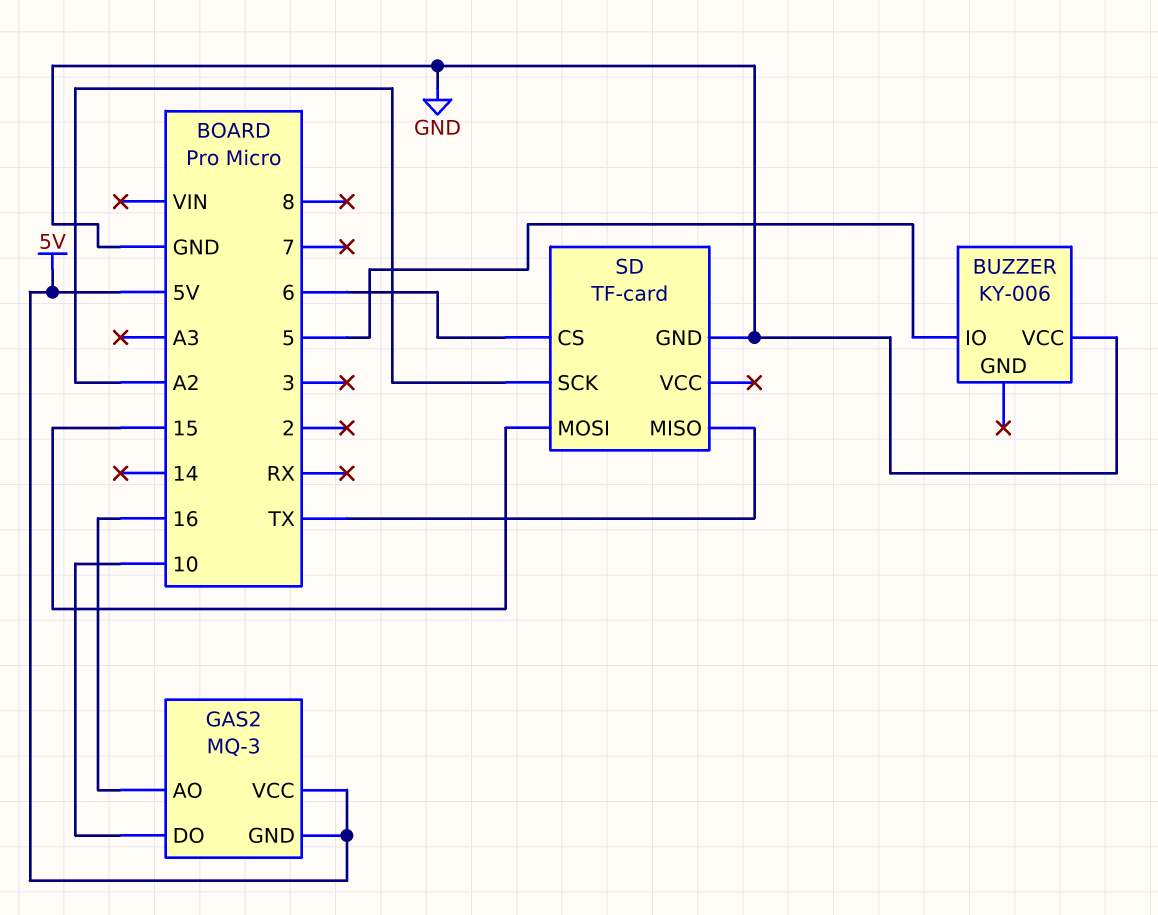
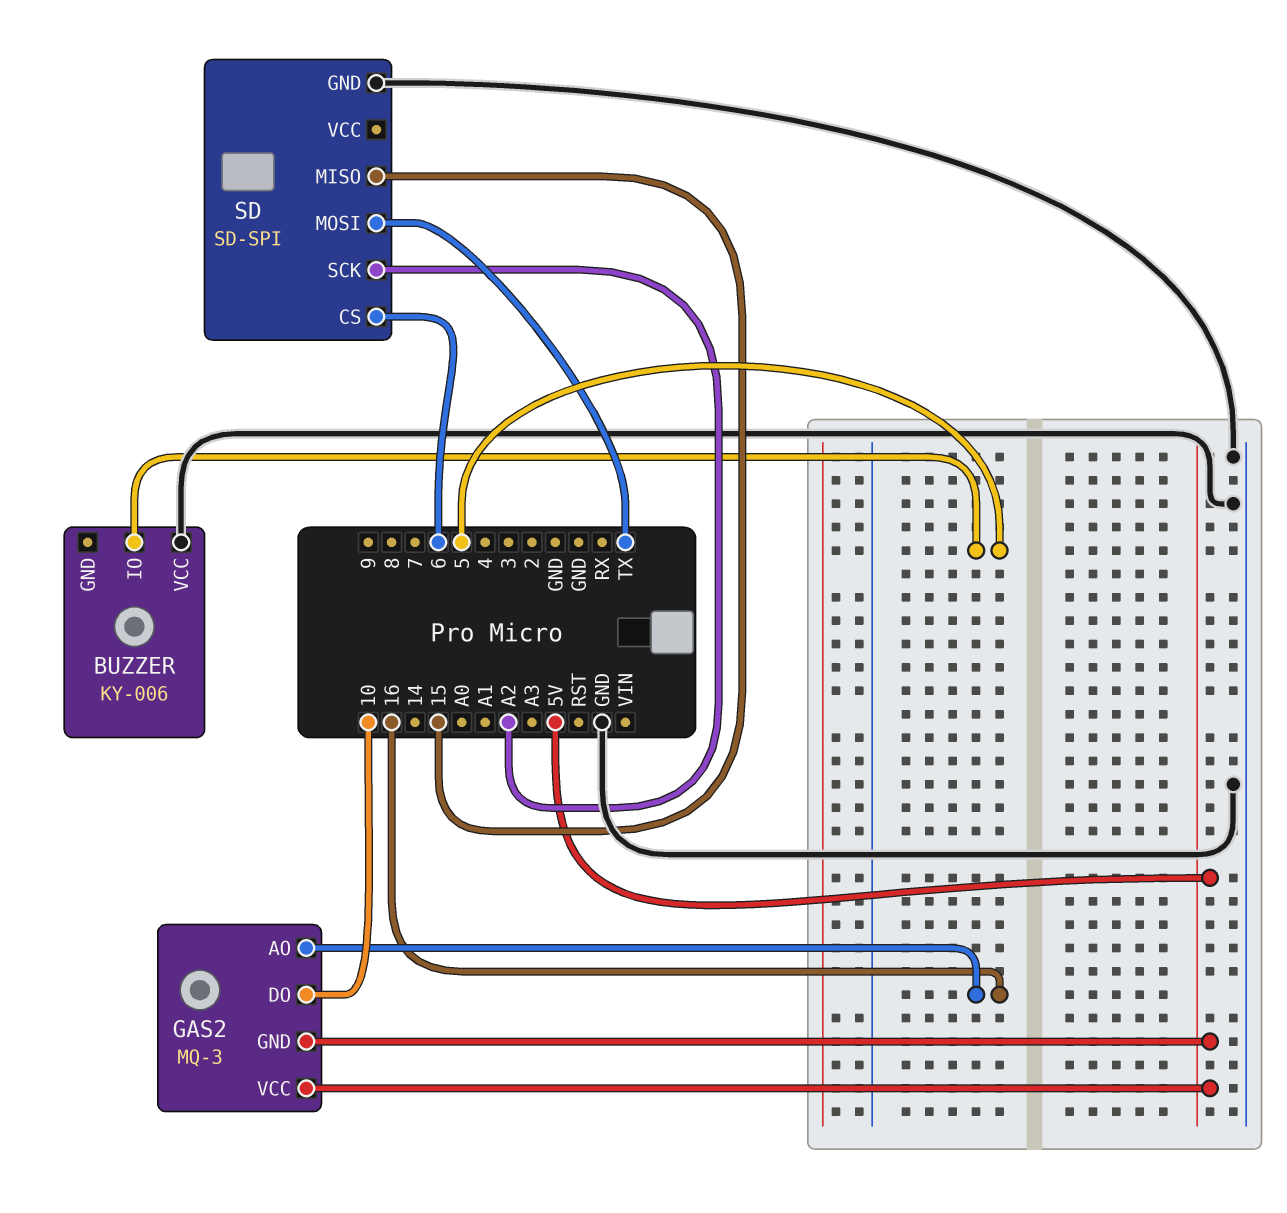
SD: TF-card -> SD-SPI
SD pin MISO: TX -> 15
SD pin MOSI: 15 -> TX

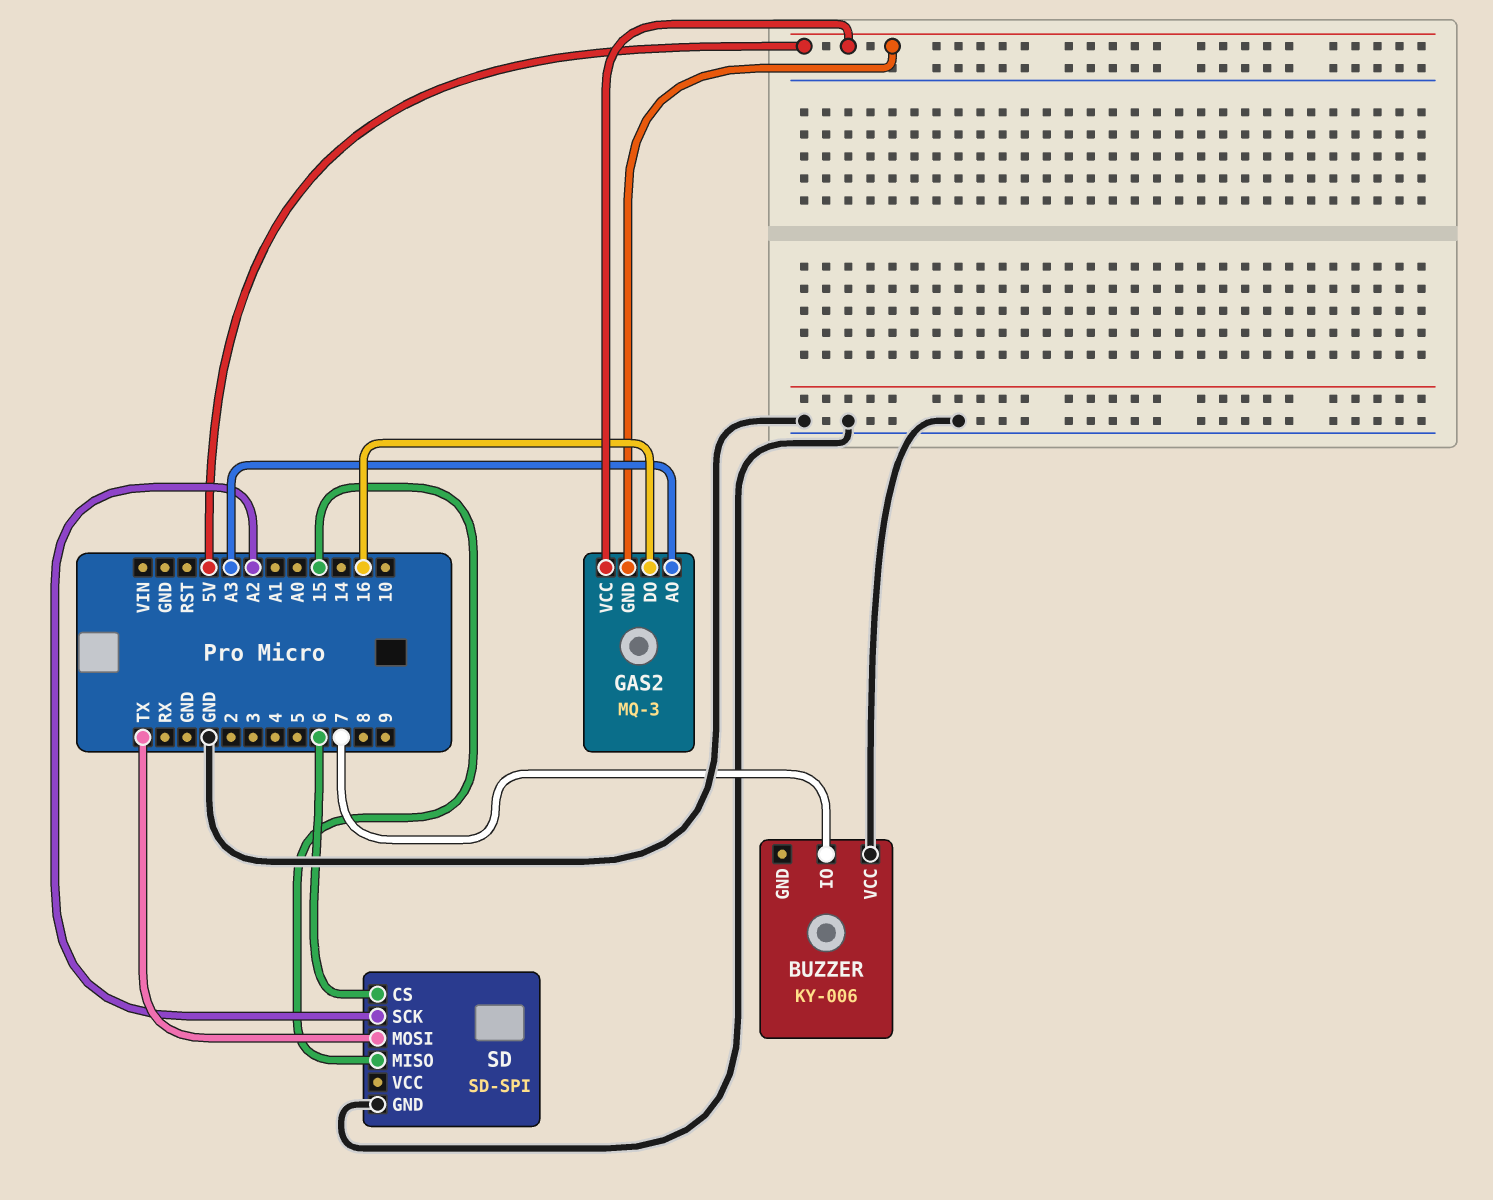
BUZZER pin IO: 5 -> 7
GAS2 pin AO: 16 -> A3
GAS2 pin DO: 10 -> 16

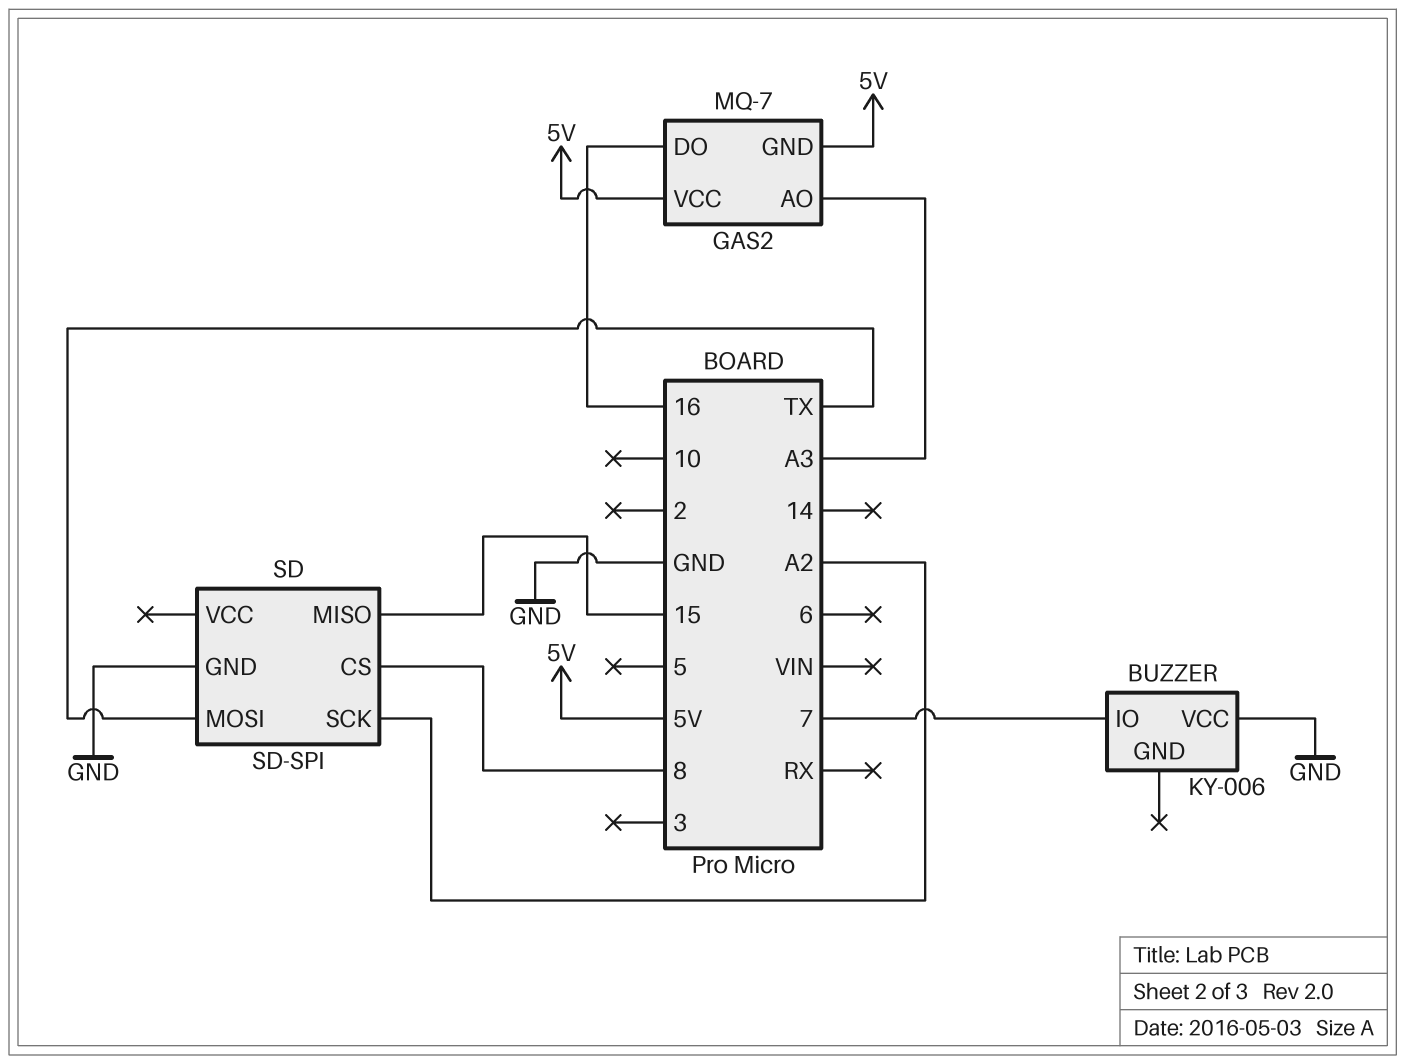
GAS2: MQ-3 -> MQ-7
SD pin CS: 6 -> 8

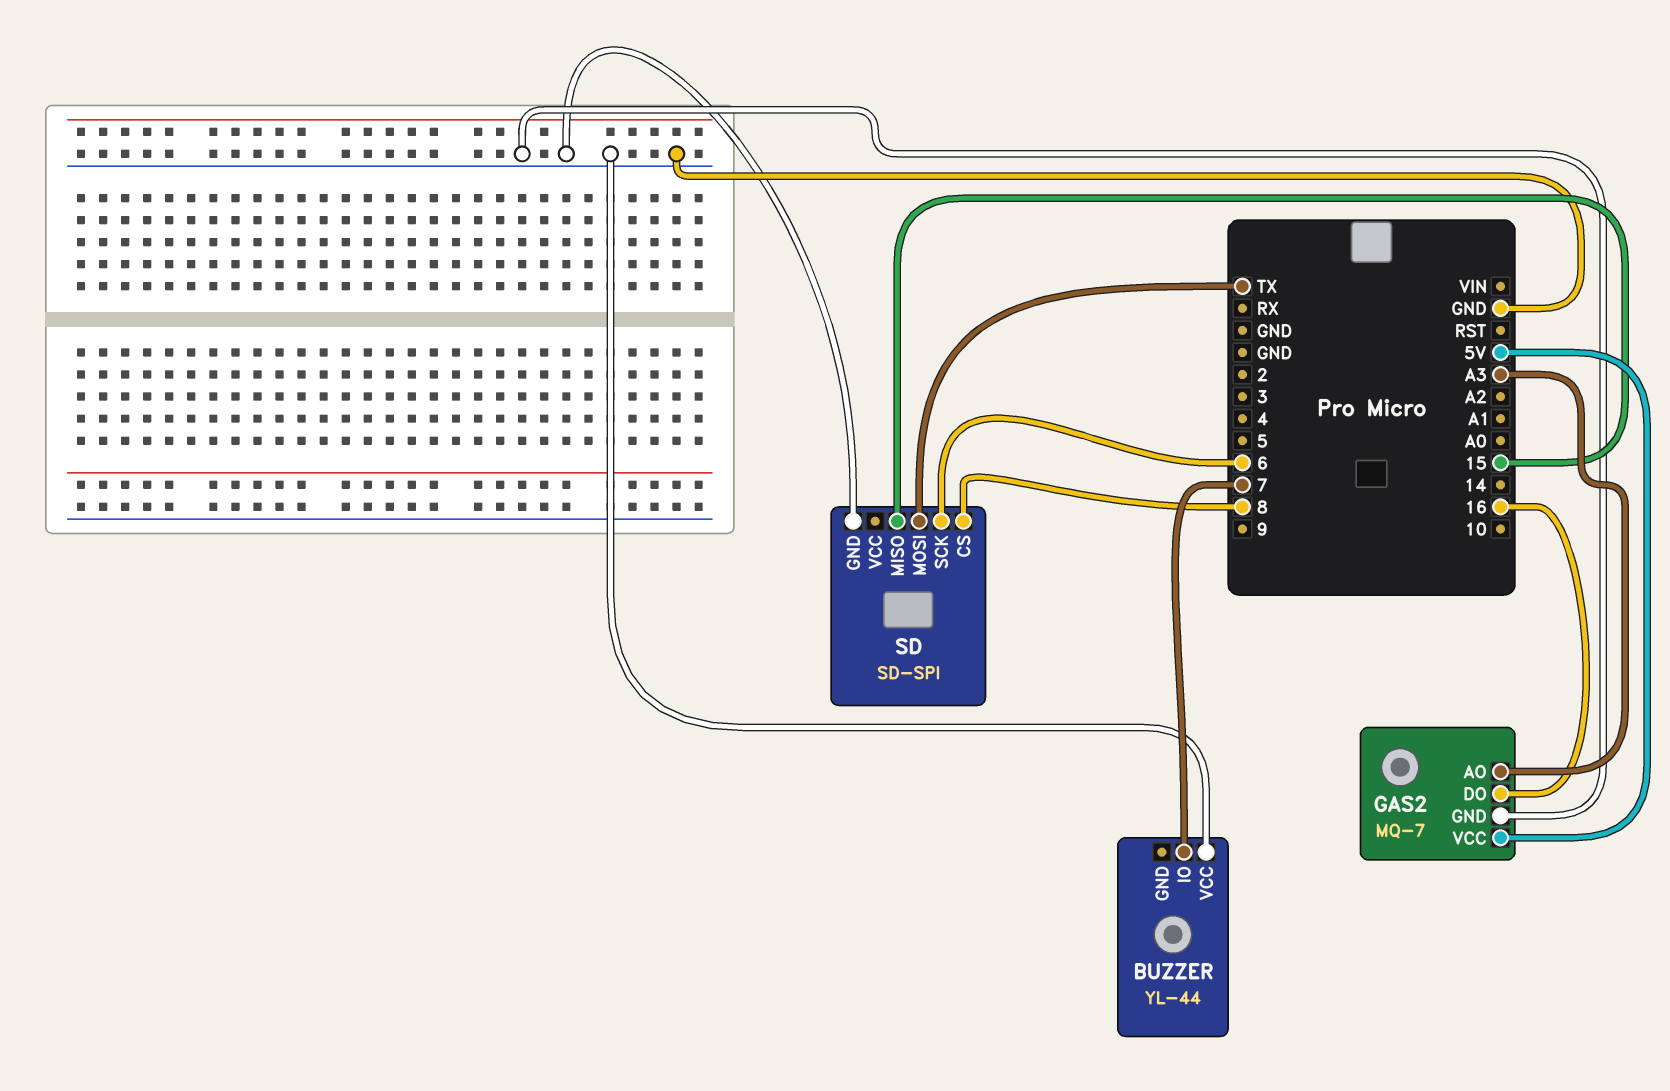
BUZZER: KY-006 -> YL-44
GAS2 pin GND: 5V -> GND
SD pin SCK: A2 -> 6

